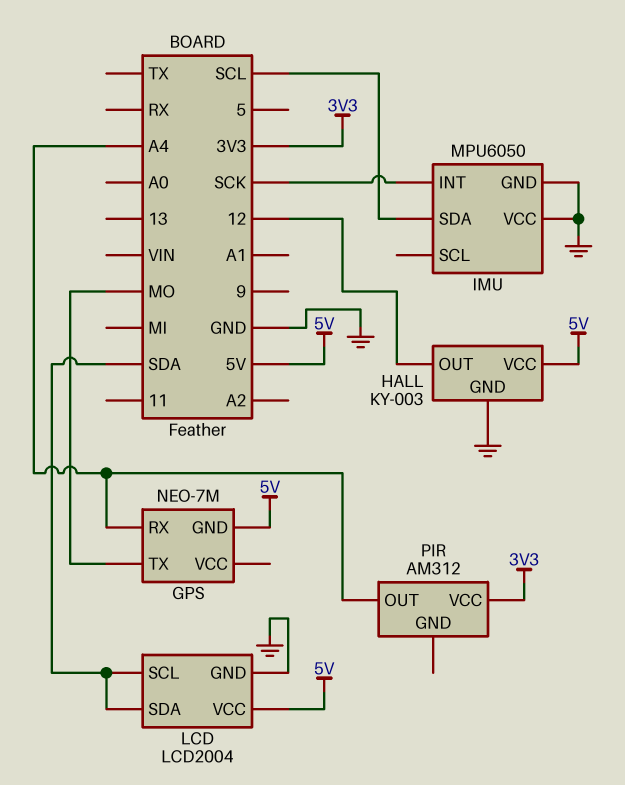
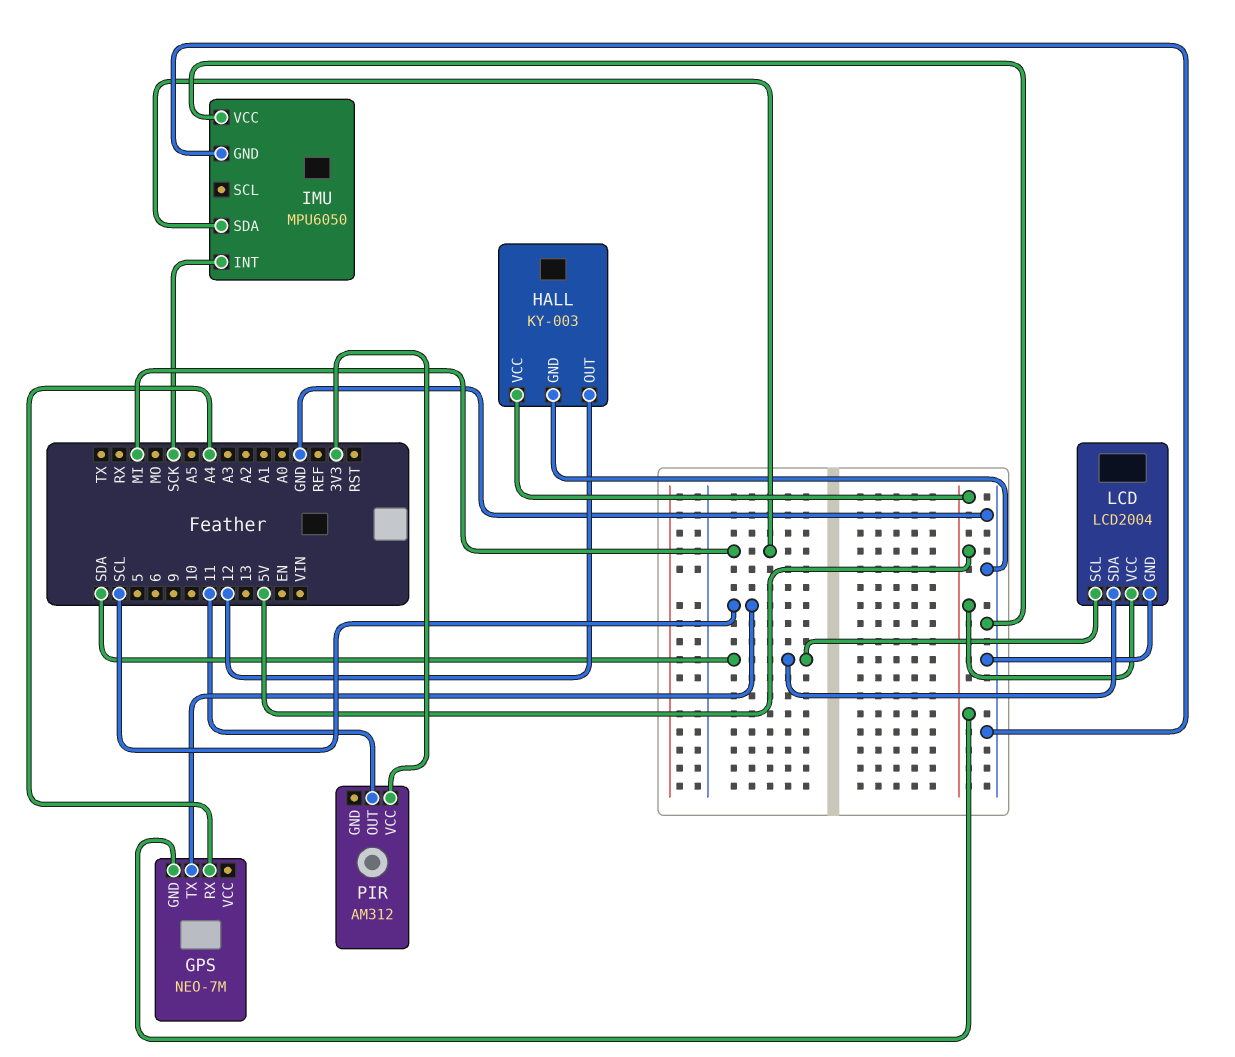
GPS pin TX: MO -> SCL
IMU pin SDA: SCL -> MI
PIR pin OUT: A4 -> 11

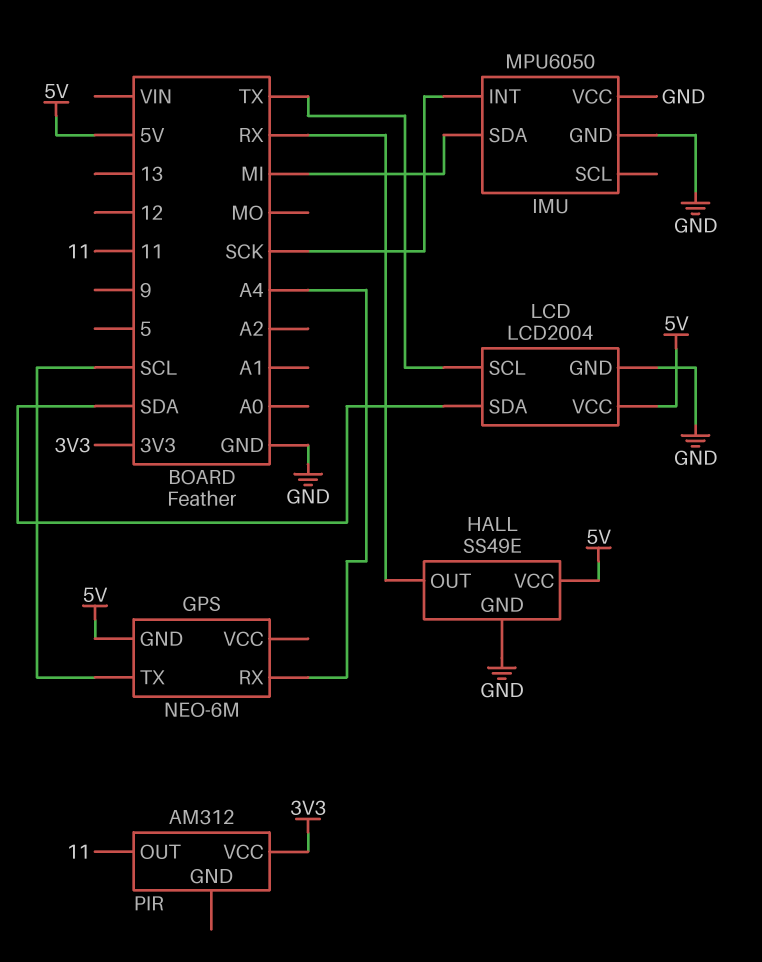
GPS: NEO-7M -> NEO-6M
HALL: KY-003 -> SS49E
HALL pin OUT: 12 -> RX
LCD pin SCL: SDA -> TX

